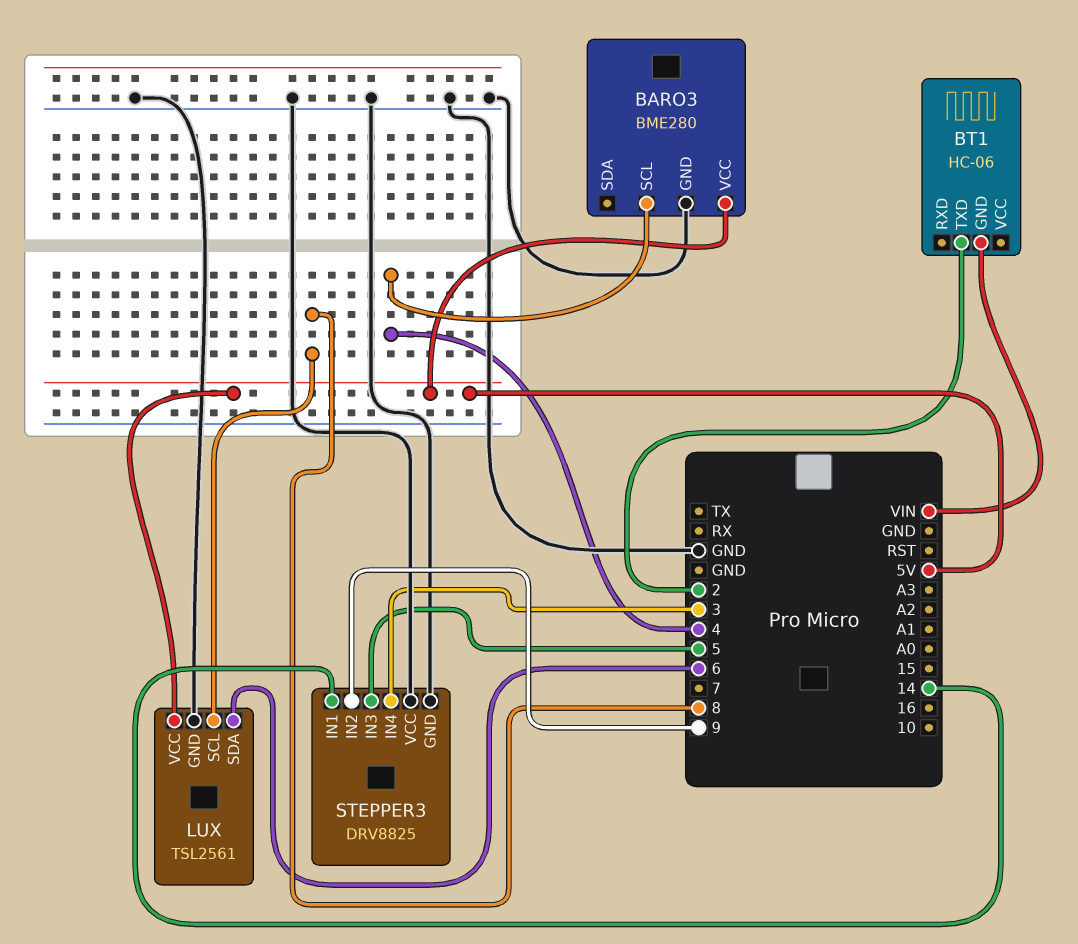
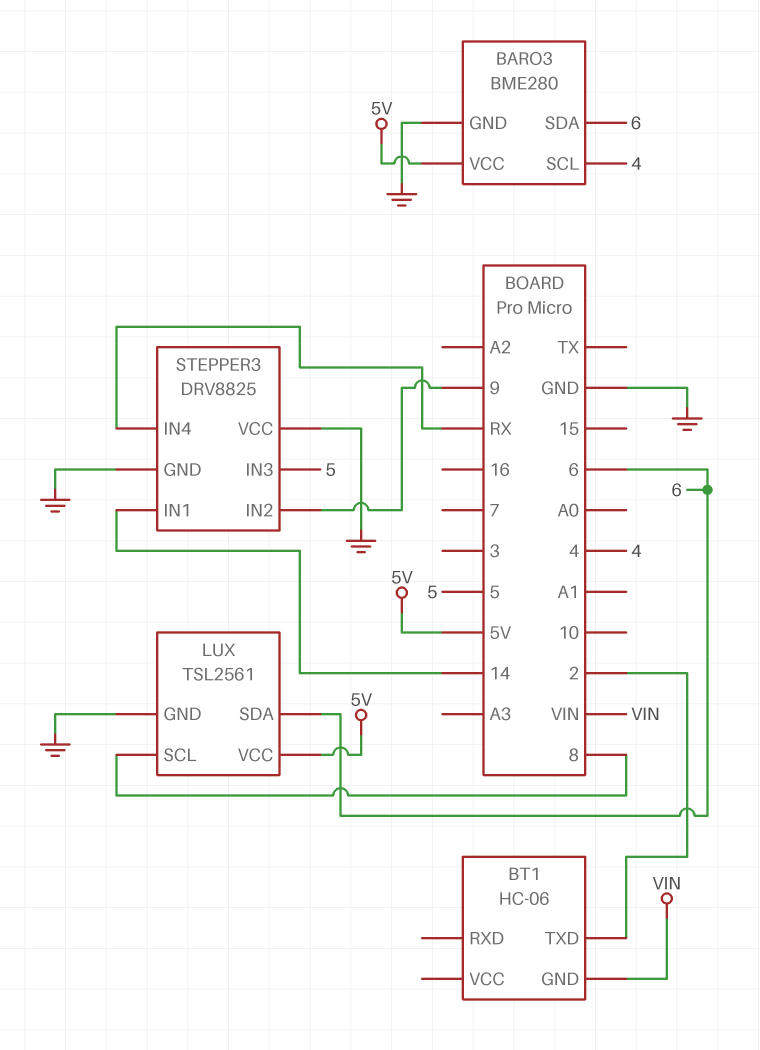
BARO3 pin SDA: none -> 6
STEPPER3 pin IN4: 3 -> RX

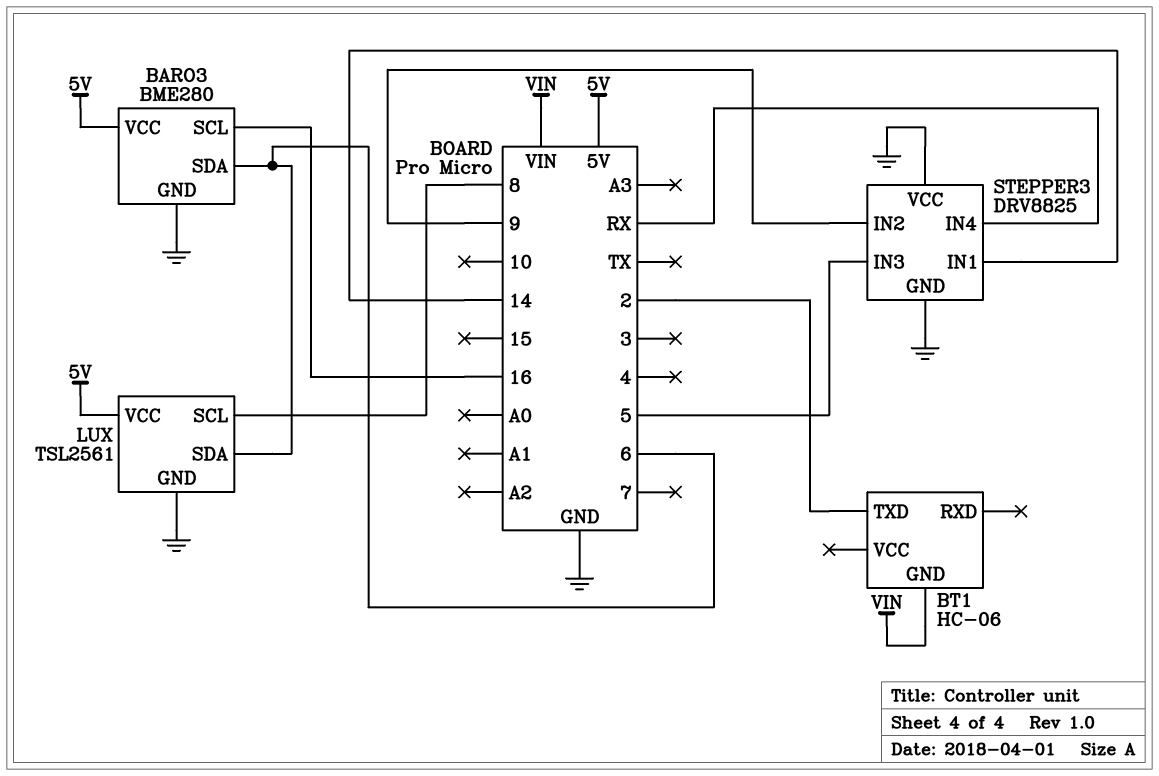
BARO3 pin SCL: 4 -> 16

